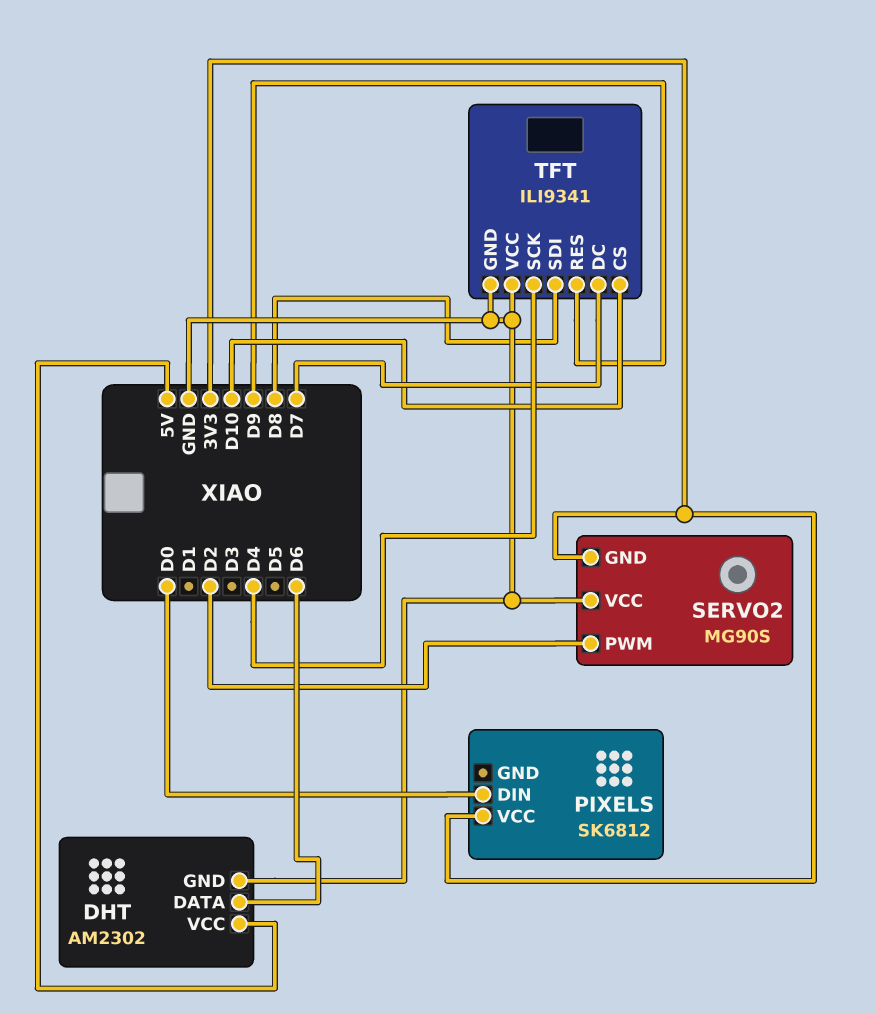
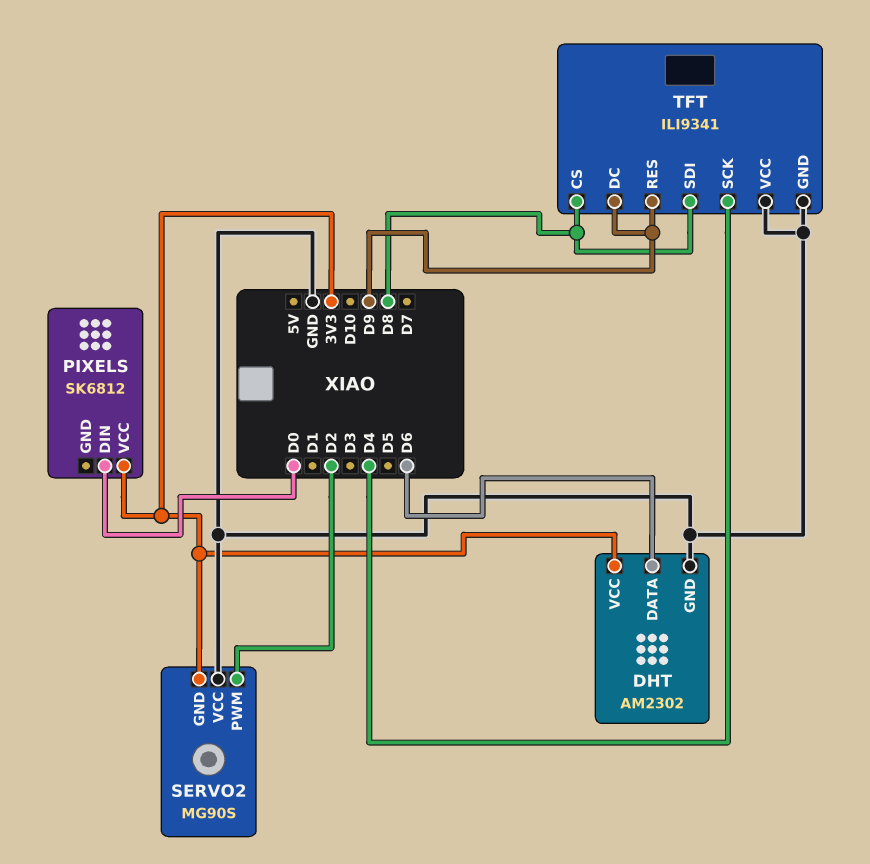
DHT pin VCC: 5V -> 3V3
TFT pin CS: D10 -> D8
TFT pin DC: D7 -> D9

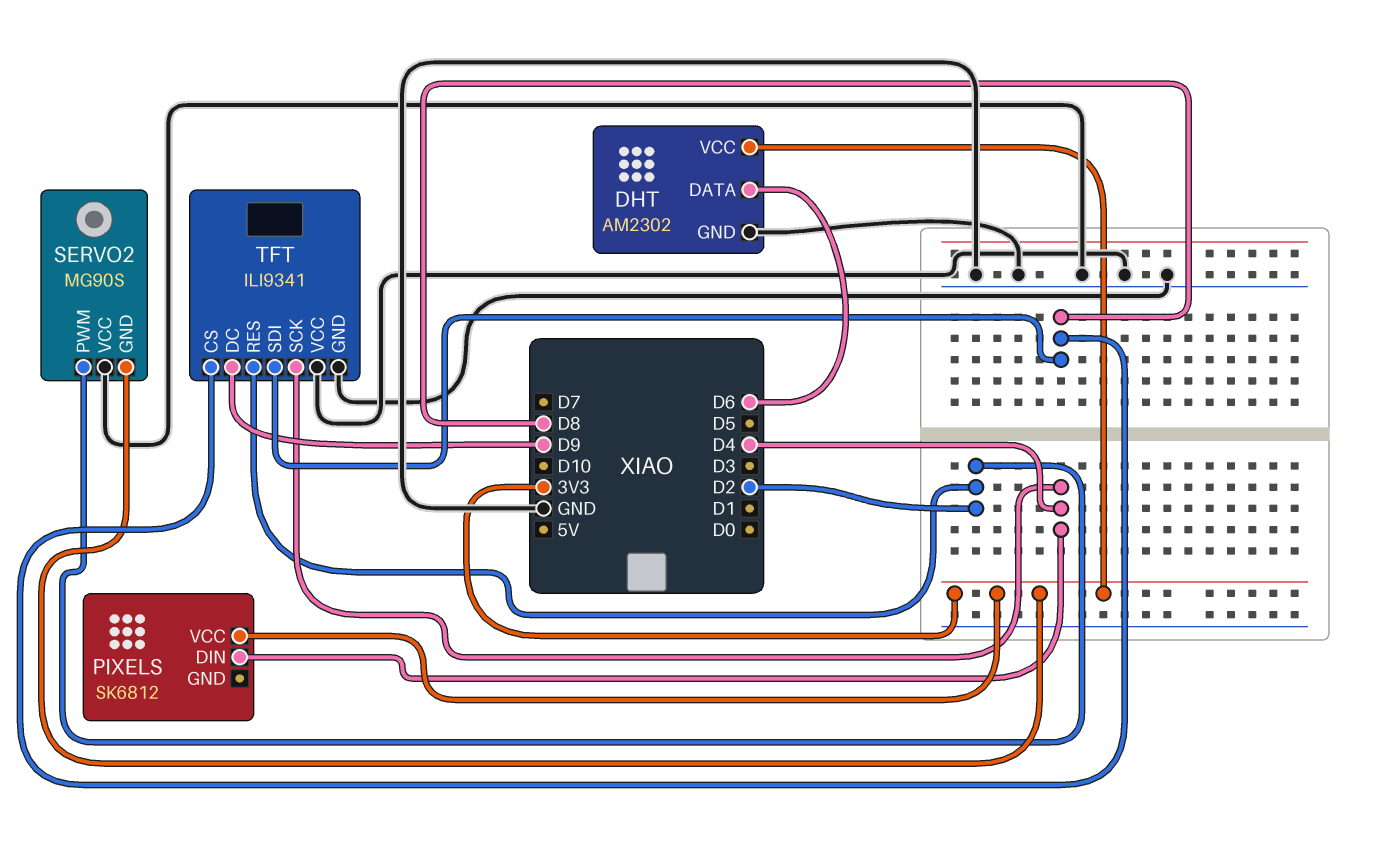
PIXELS pin DIN: D0 -> D4
TFT pin RES: D9 -> D2

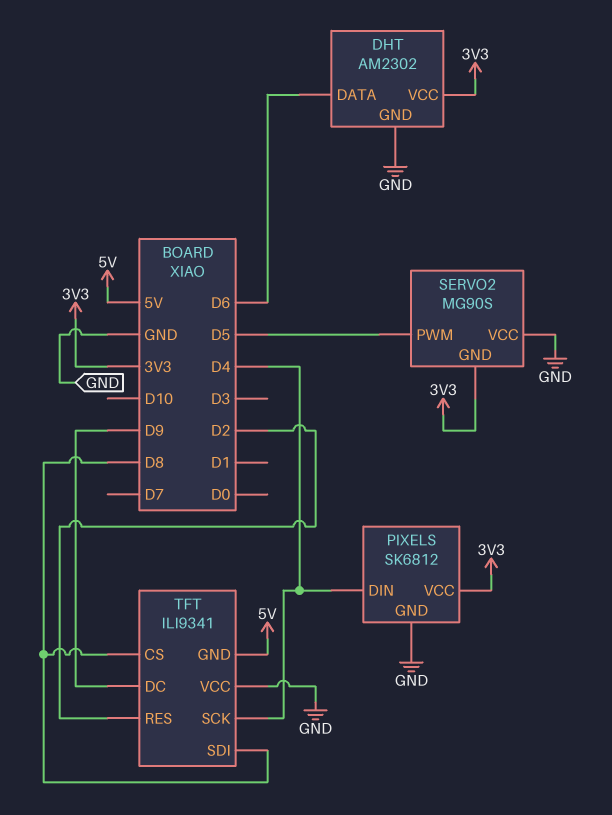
PIXELS pin GND: none -> GND
SERVO2 pin PWM: D2 -> D5
TFT pin GND: GND -> 5V

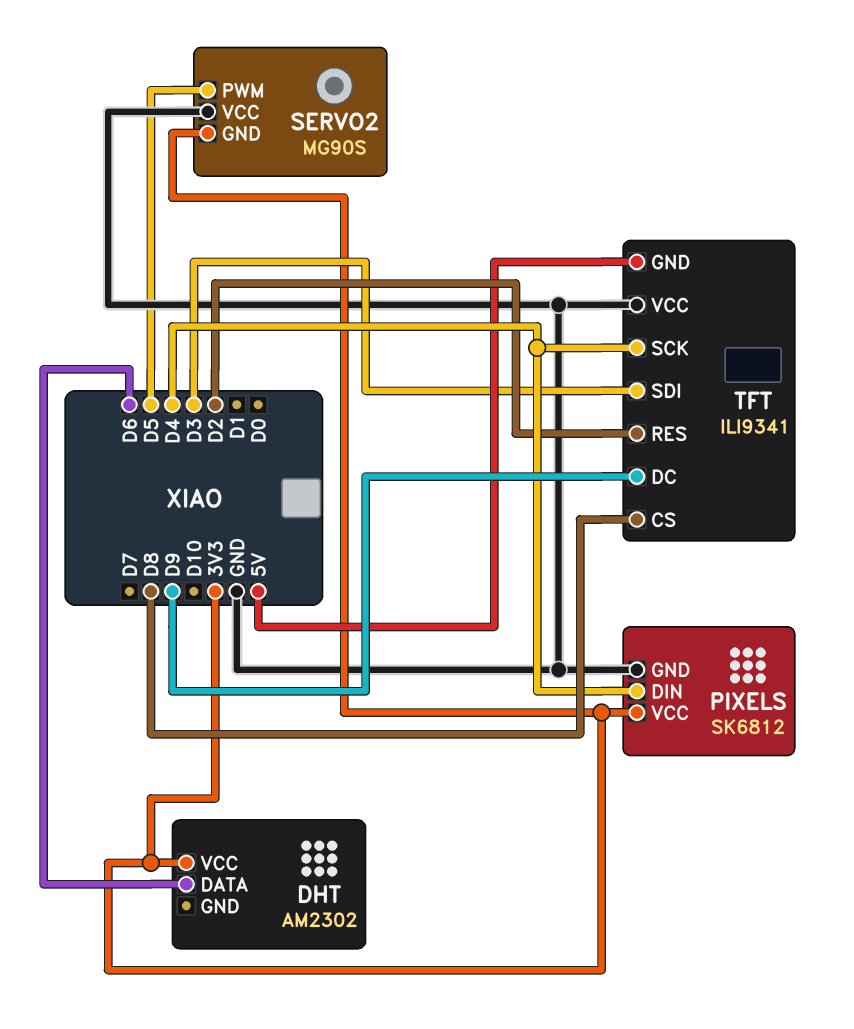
DHT pin GND: GND -> none
TFT pin SDI: D8 -> D3

